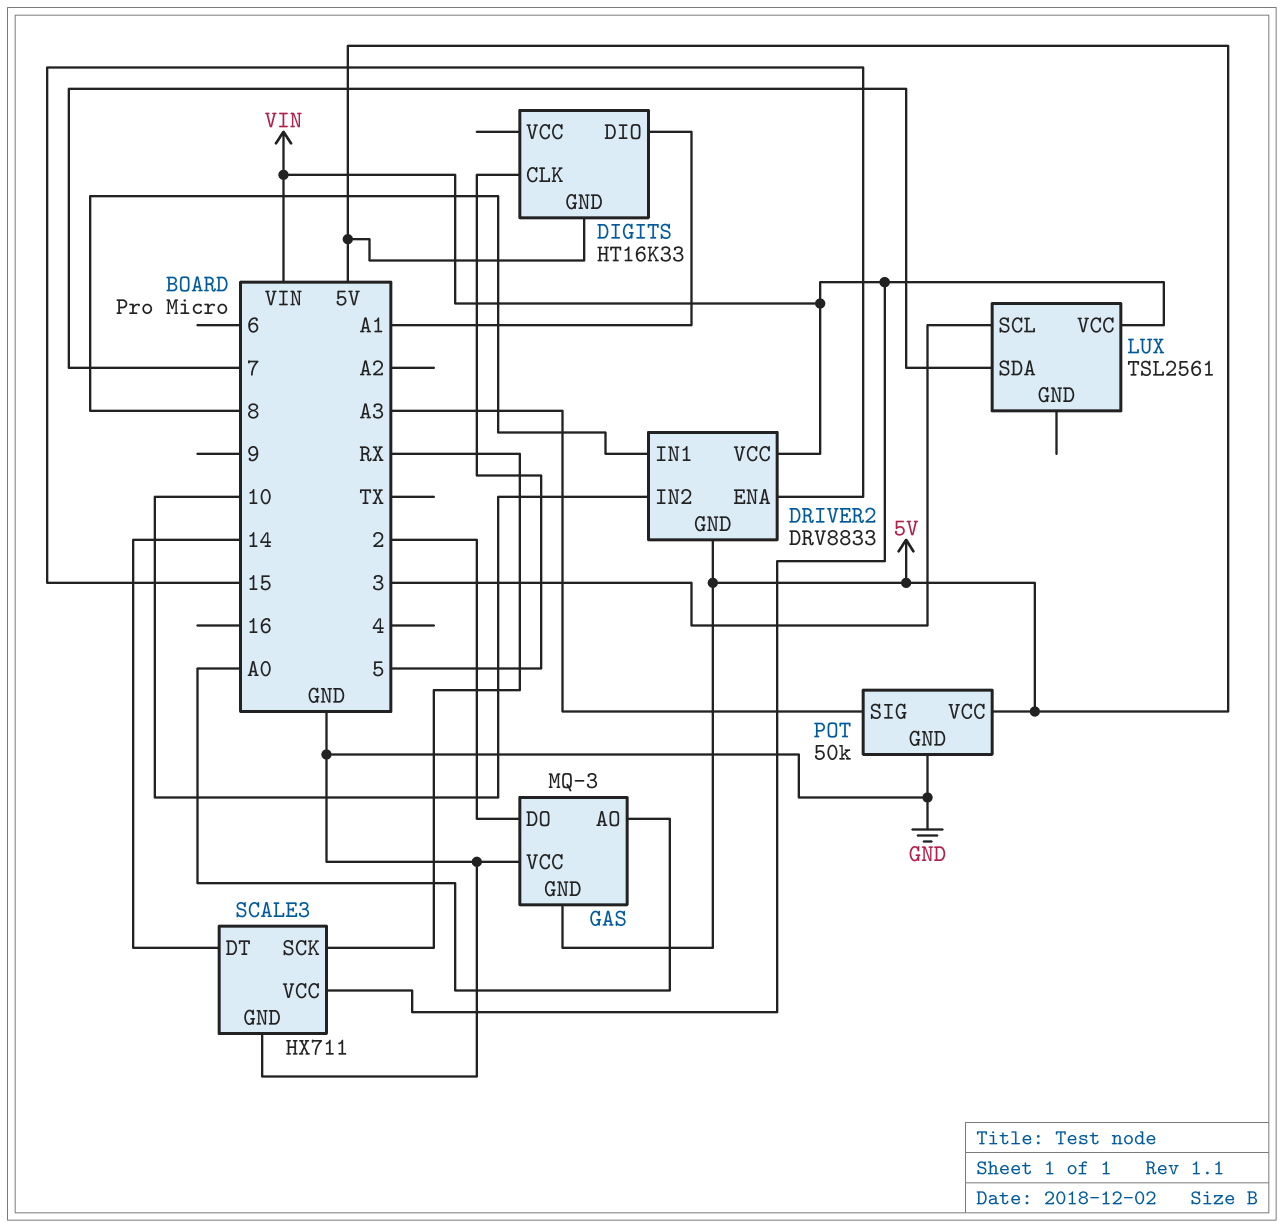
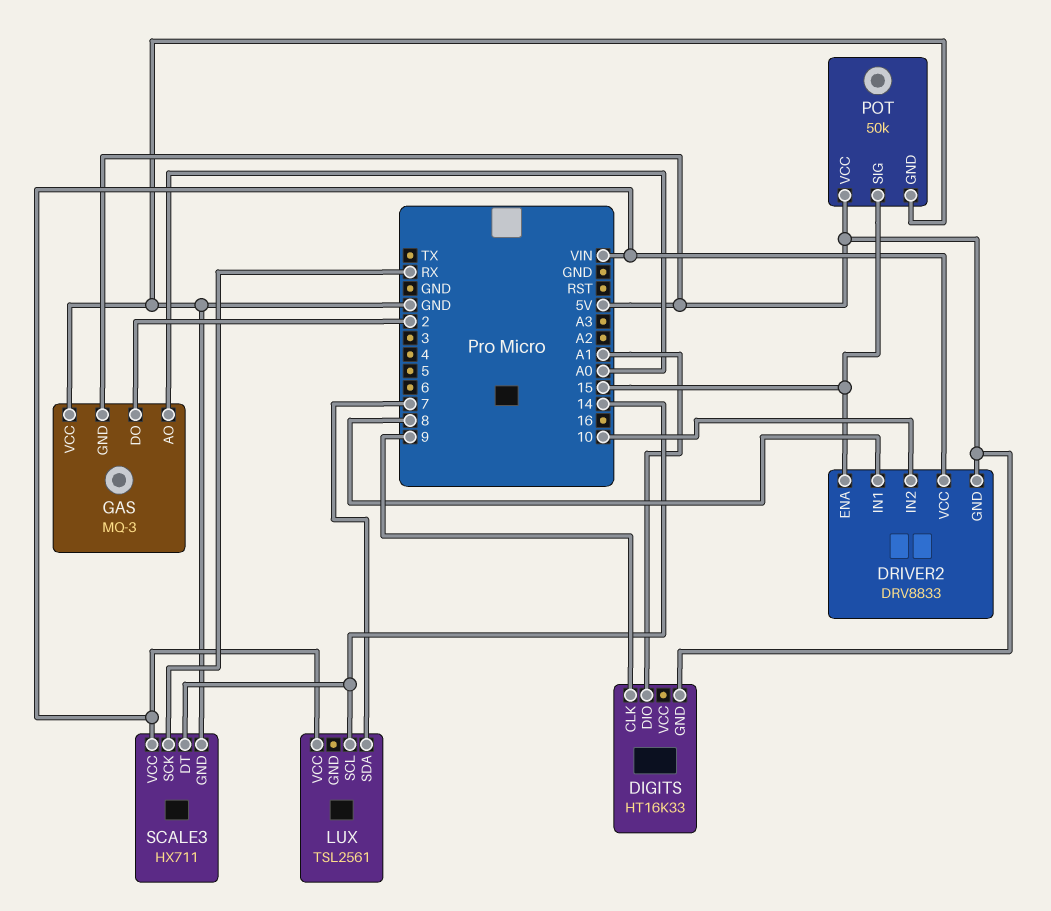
DIGITS pin CLK: 5 -> 9
LUX pin SCL: 3 -> 14
POT pin SIG: A3 -> 15

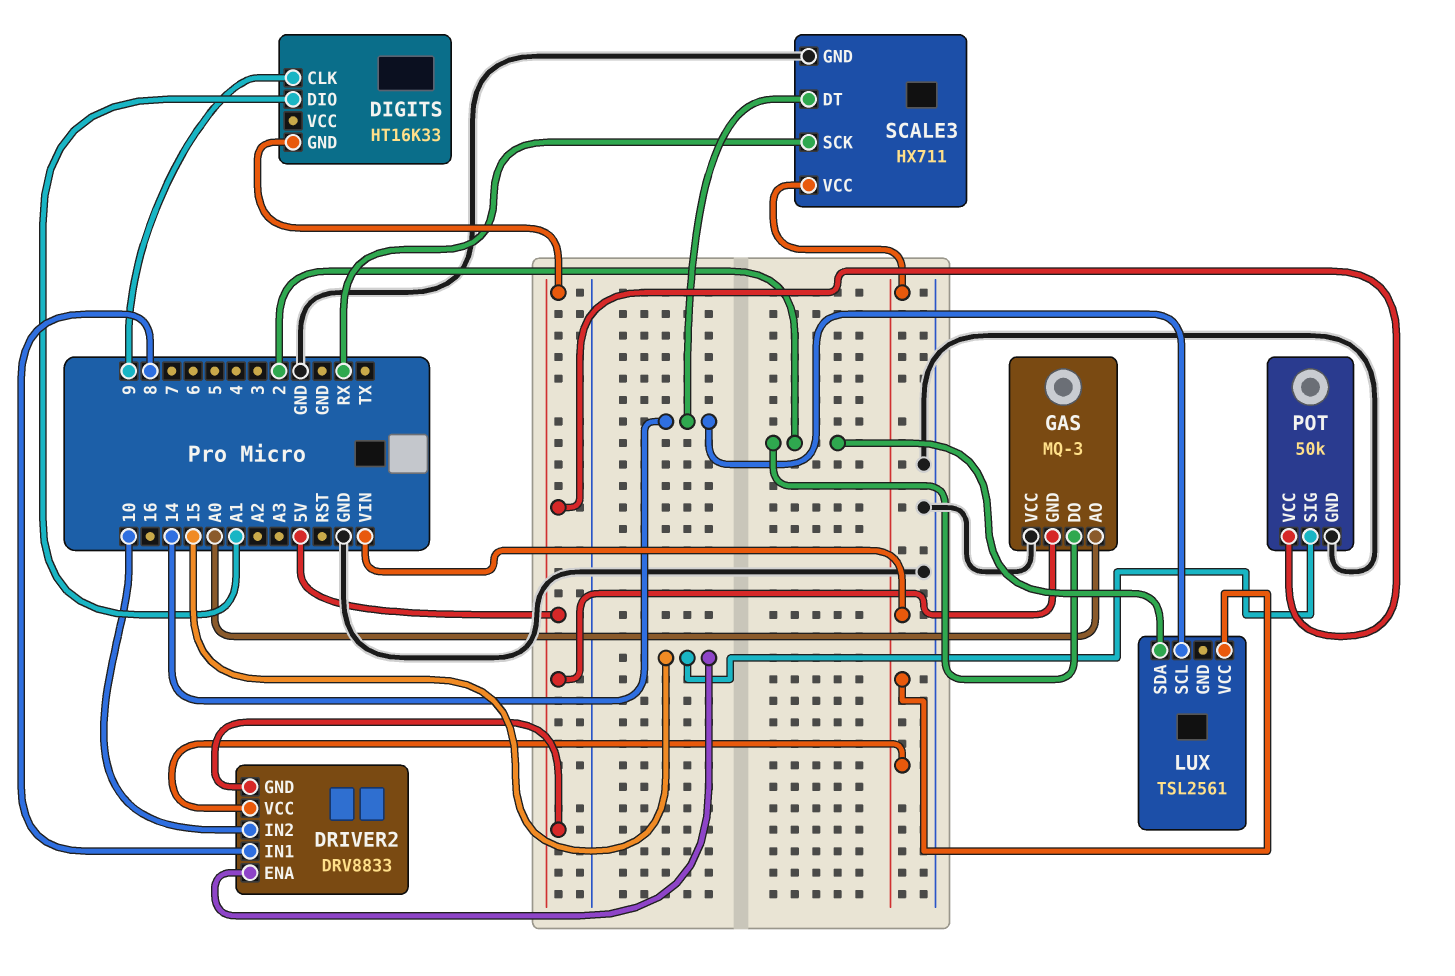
LUX pin SDA: 7 -> 2

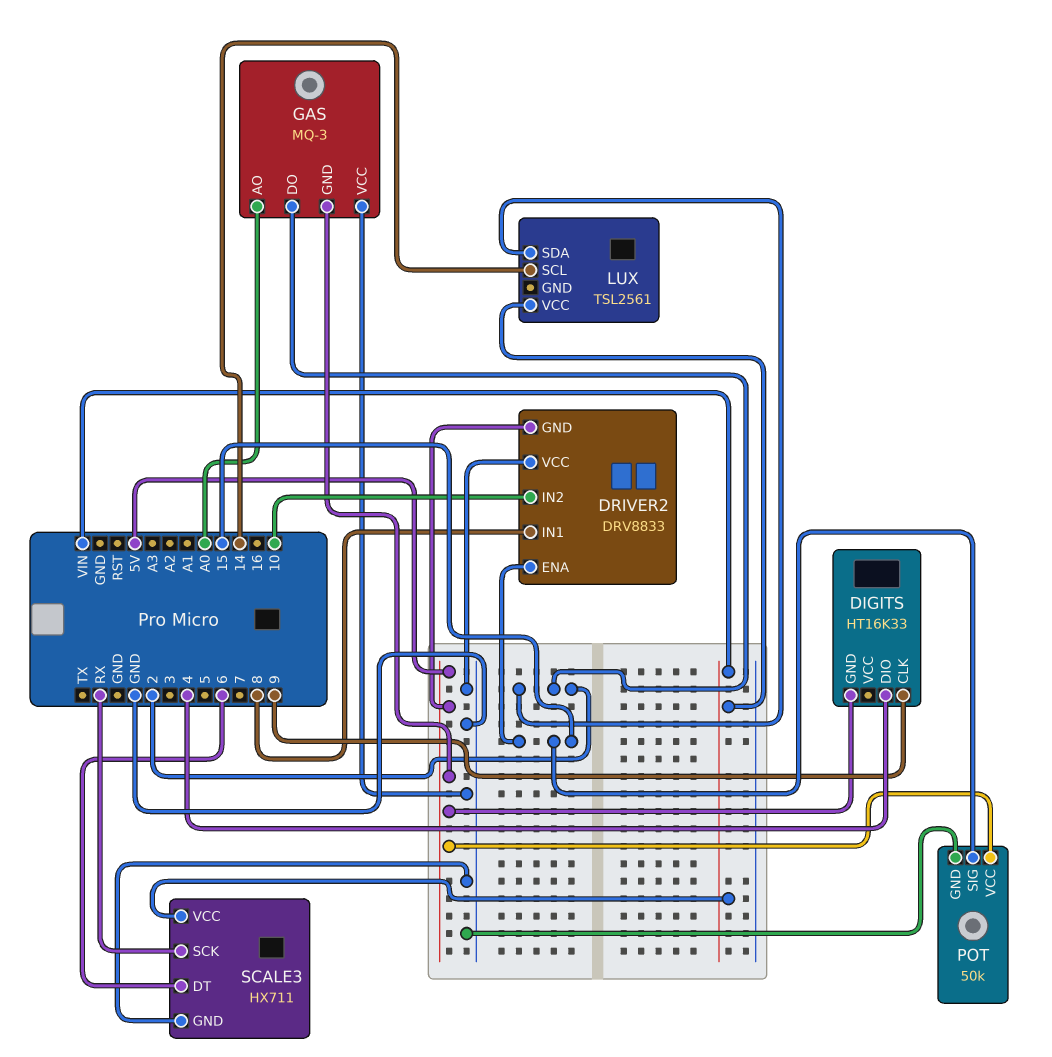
DIGITS pin DIO: A1 -> 4
DRIVER2 pin VCC: VIN -> GND
SCALE3 pin DT: 14 -> 6

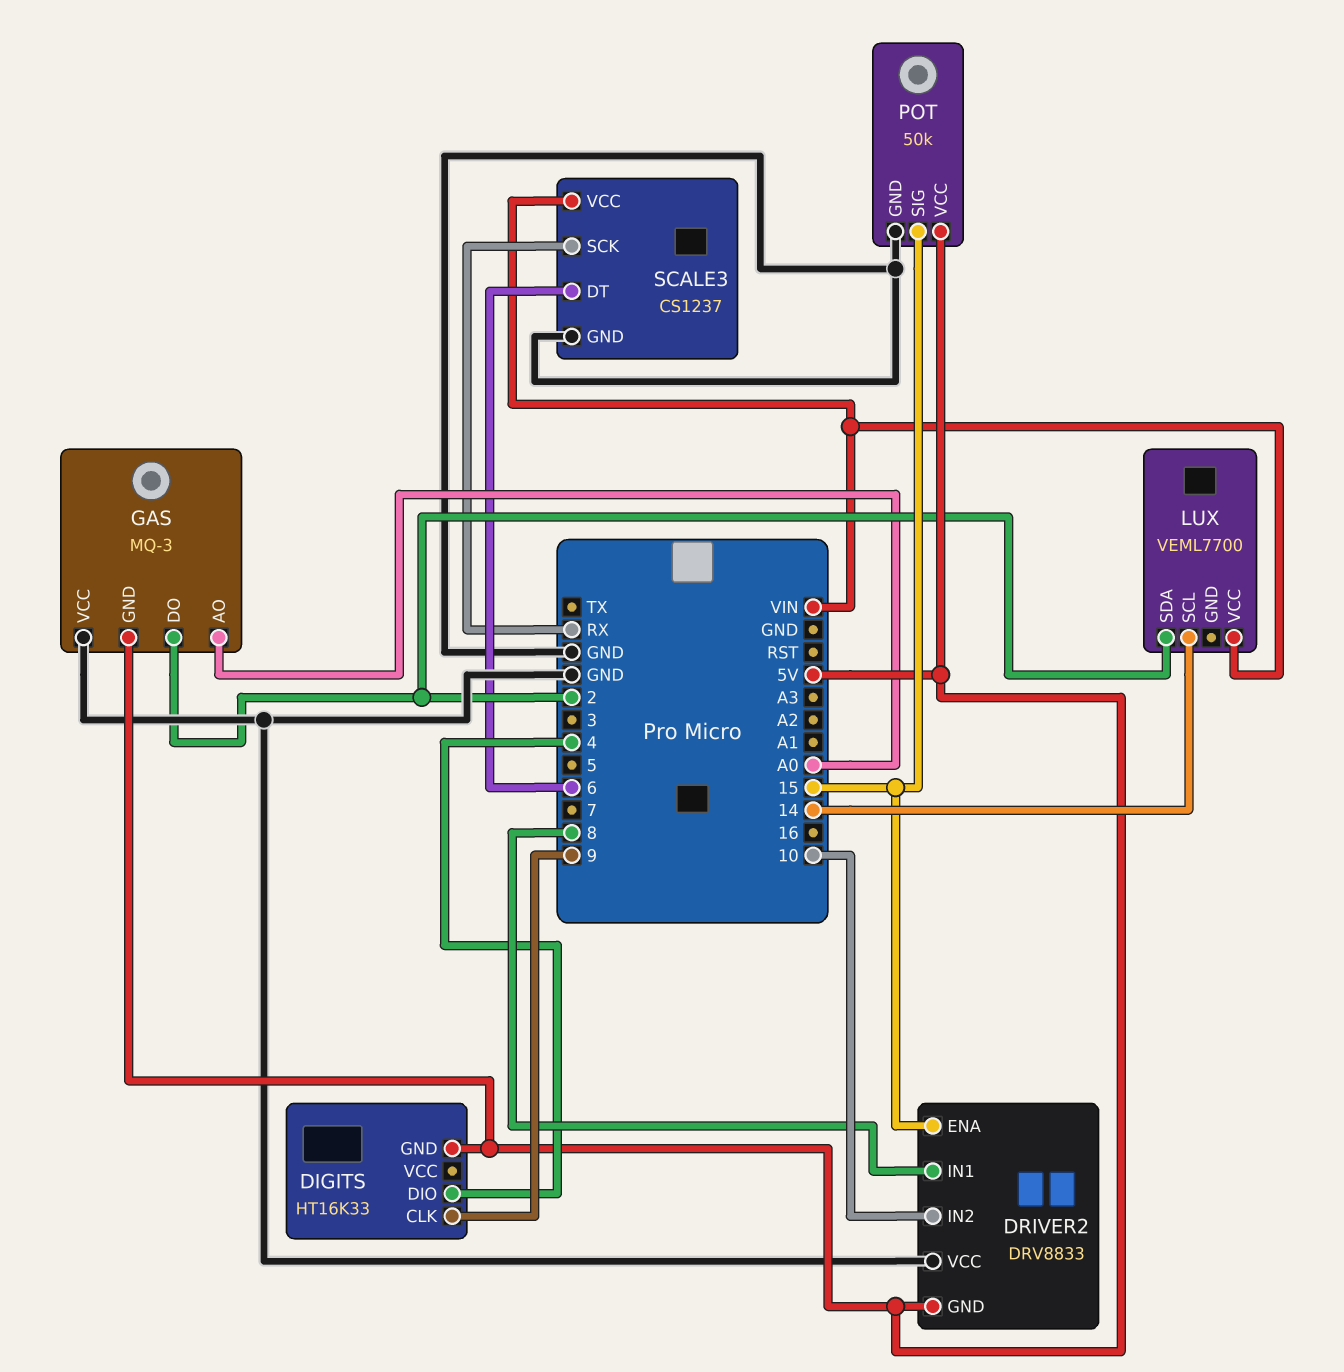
LUX: TSL2561 -> VEML7700
SCALE3: HX711 -> CS1237

